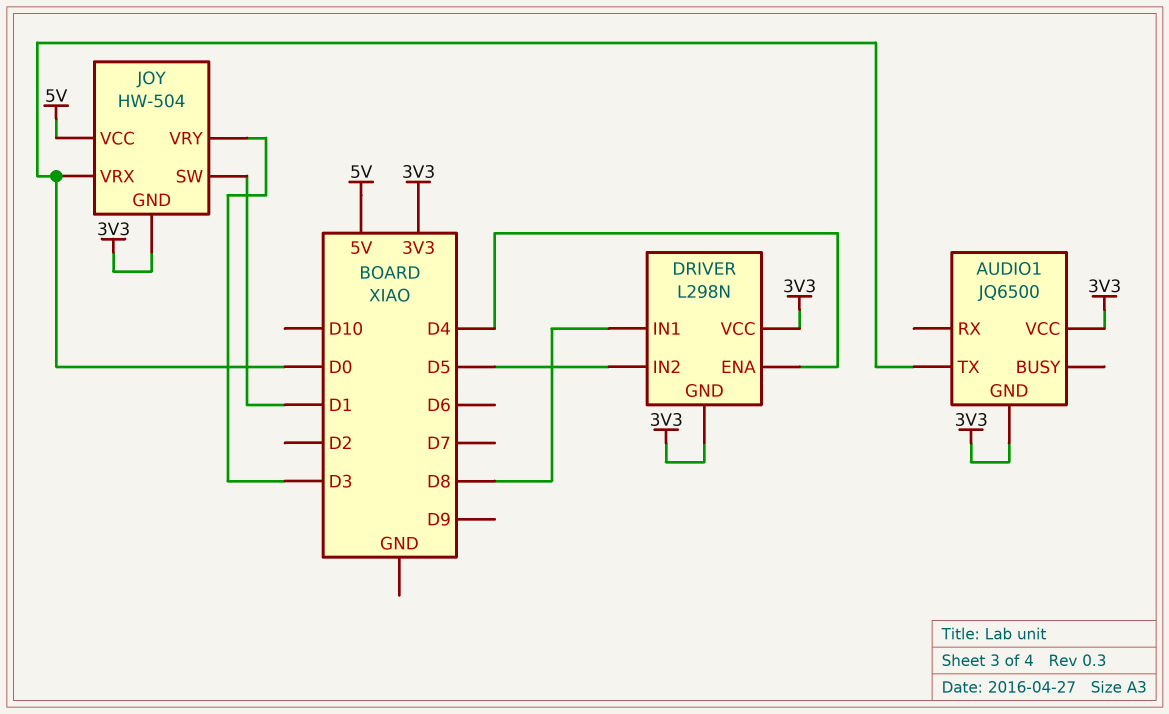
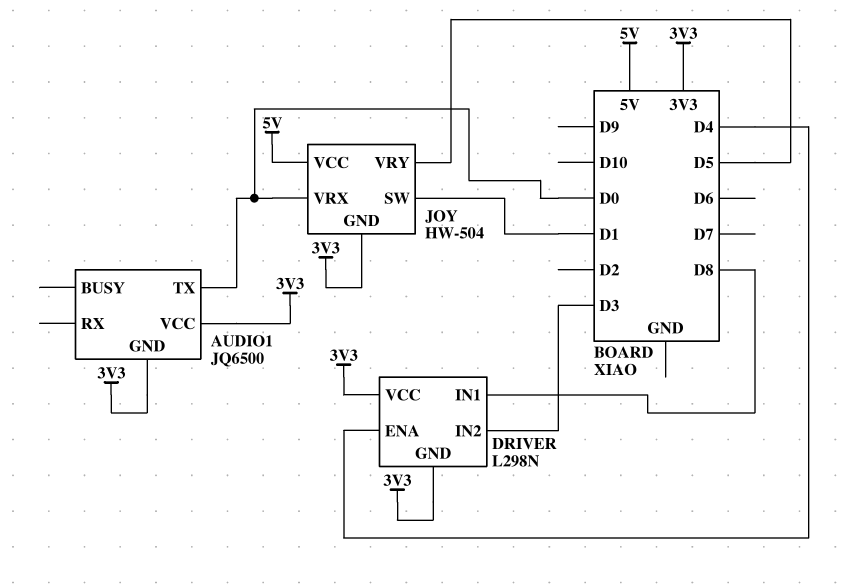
DRIVER pin IN2: D5 -> D3
JOY pin VRY: D3 -> D5

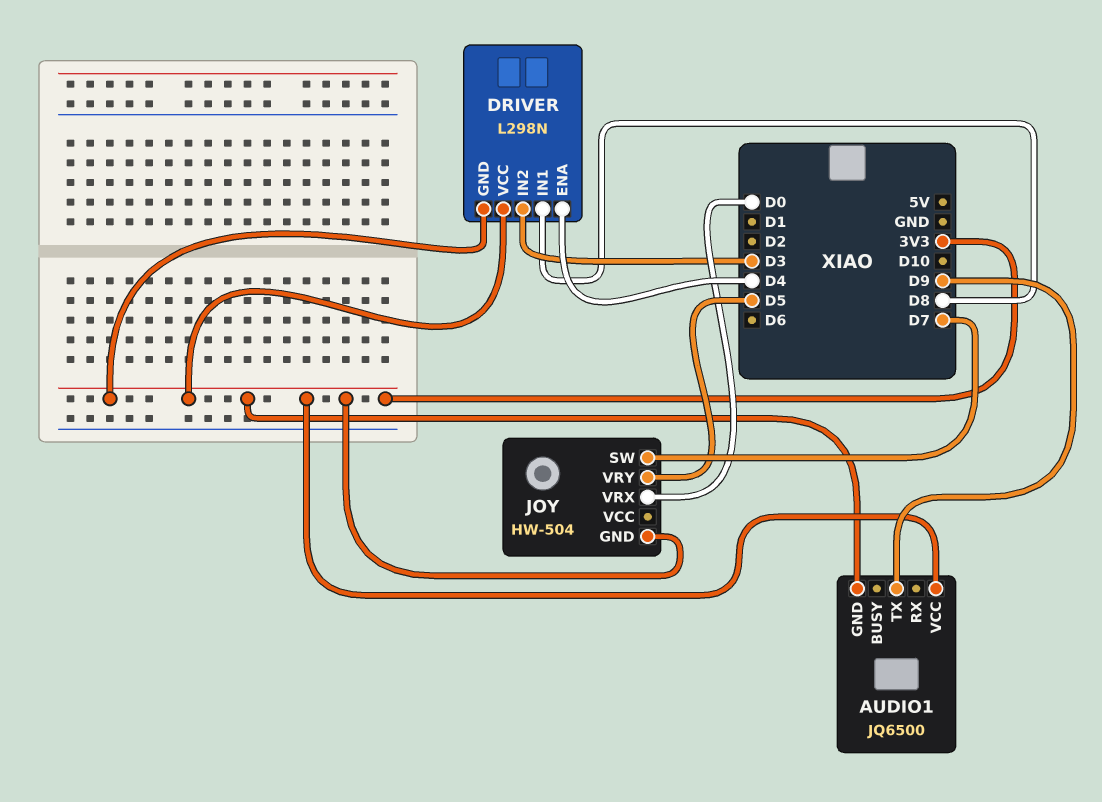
AUDIO1 pin TX: D0 -> D9
JOY pin SW: D1 -> D7
JOY pin VCC: 5V -> none

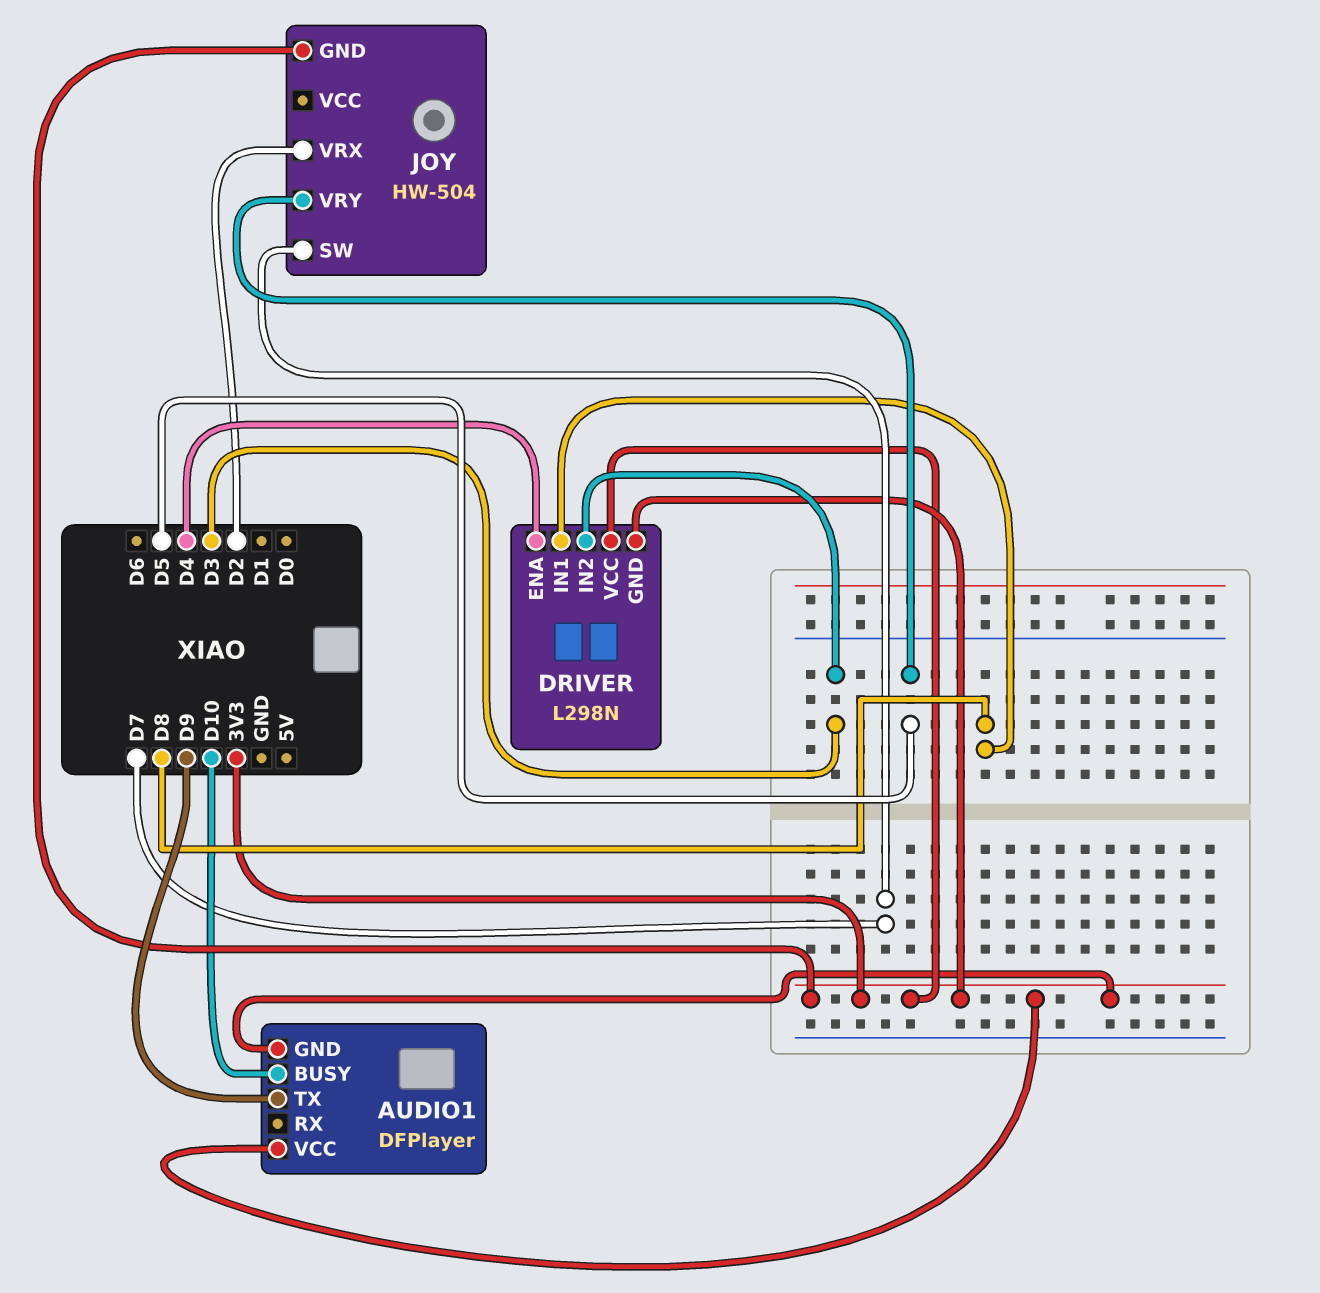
AUDIO1: JQ6500 -> DFPlayer
AUDIO1 pin BUSY: none -> D10
JOY pin VRX: D0 -> D2

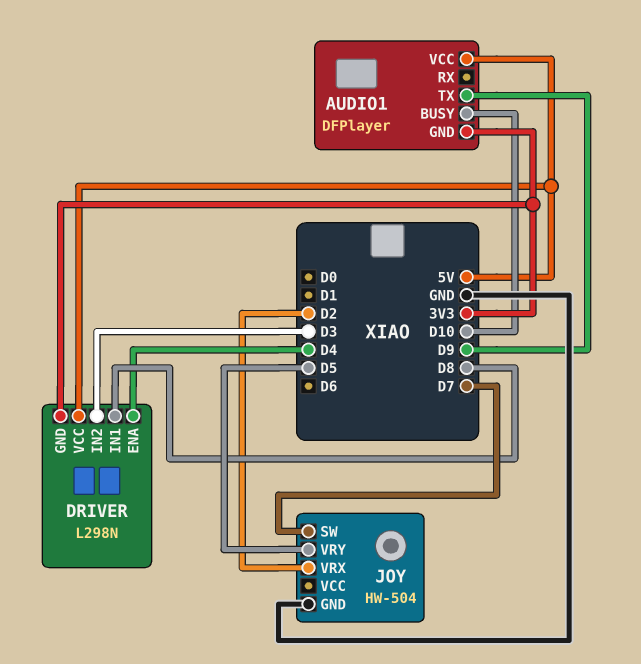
AUDIO1 pin VCC: 3V3 -> 5V
DRIVER pin VCC: 3V3 -> 5V
JOY pin GND: 3V3 -> GND

